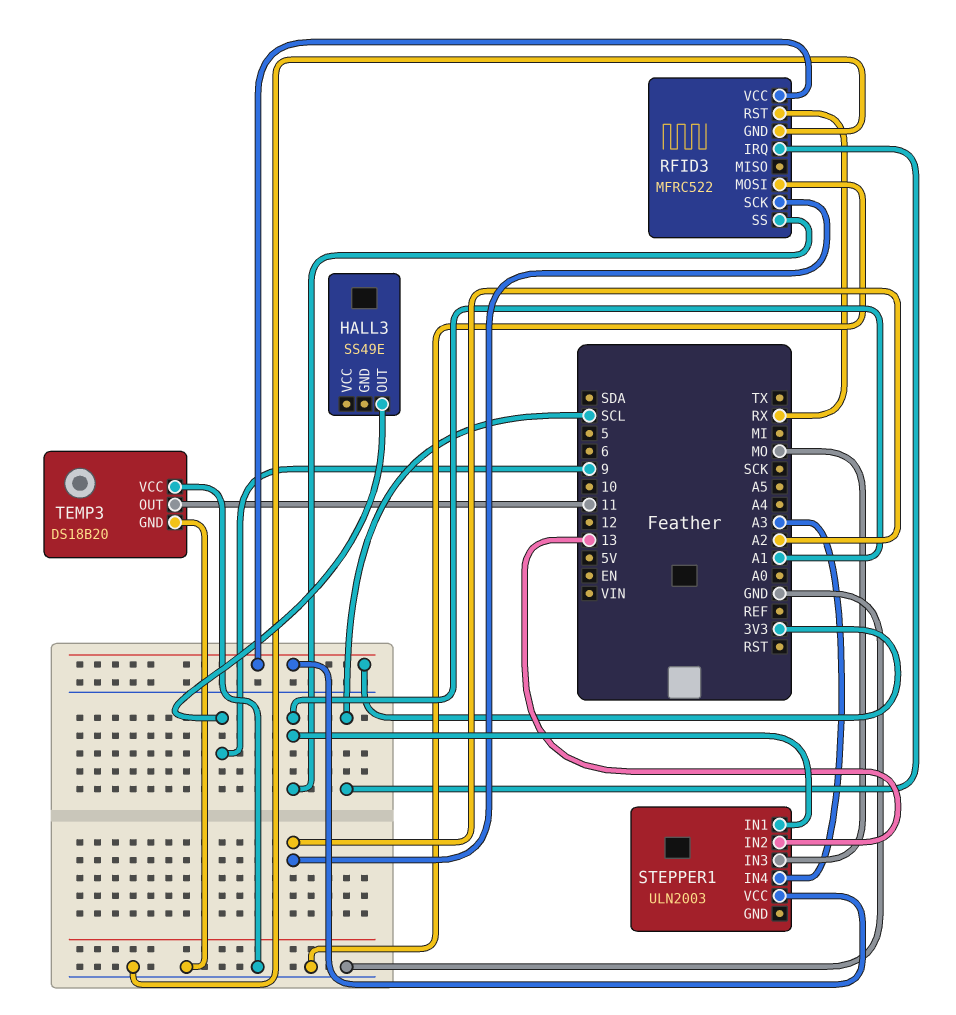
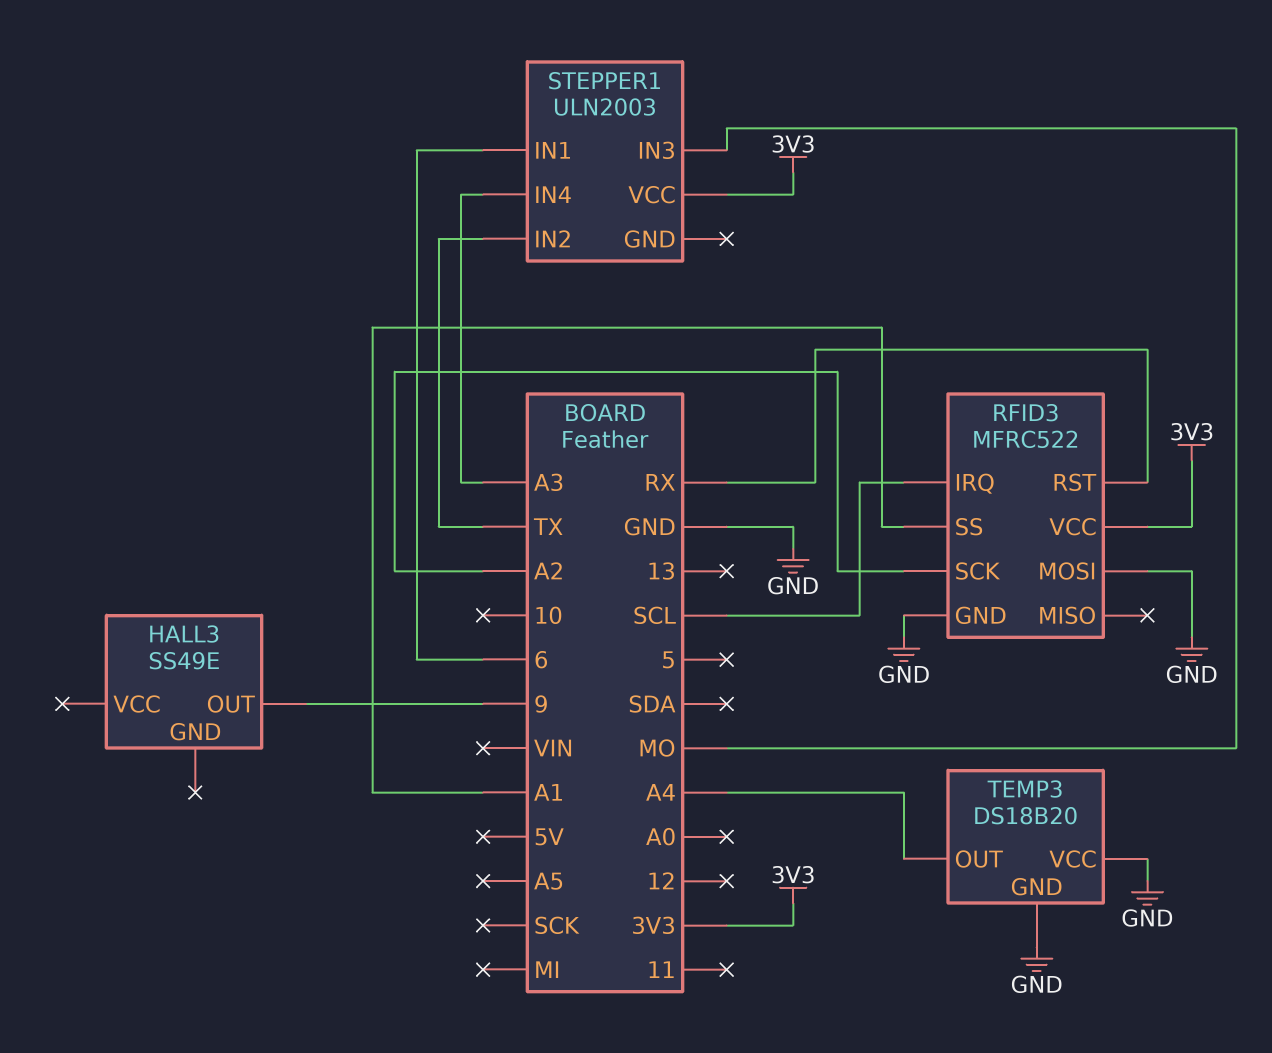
STEPPER1 pin IN1: A1 -> 6
STEPPER1 pin IN2: 13 -> TX
TEMP3 pin OUT: 11 -> A4

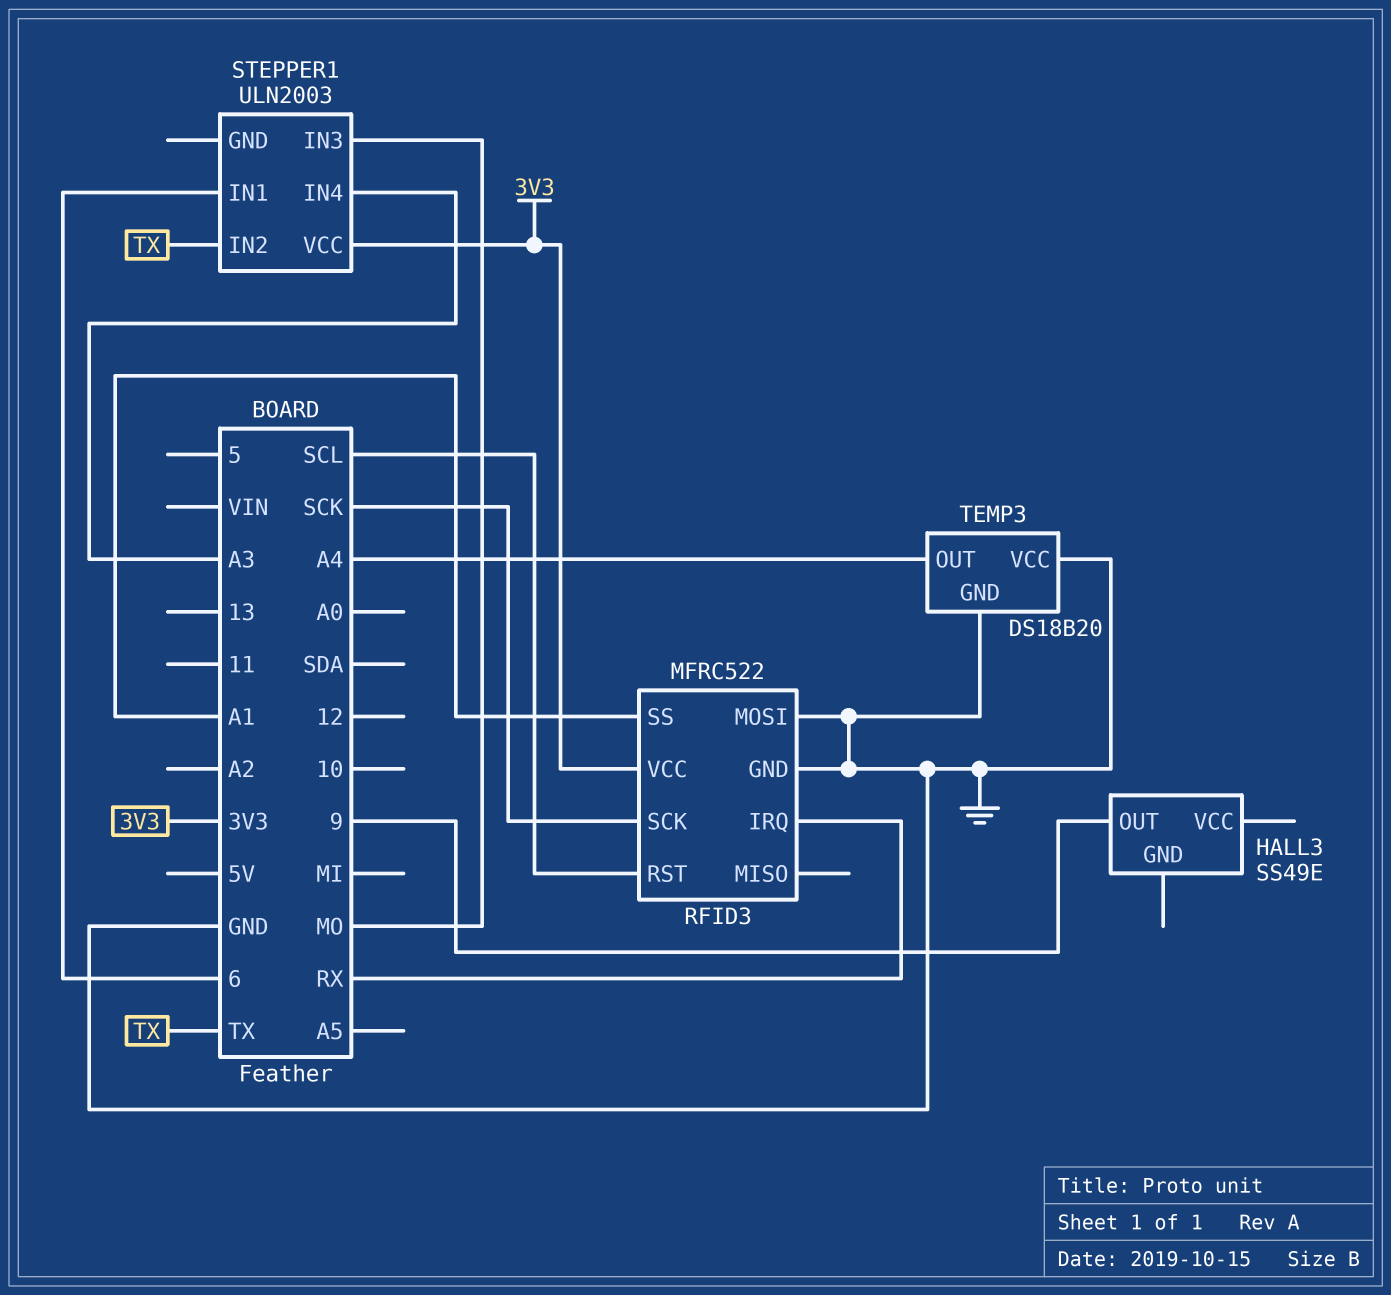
RFID3 pin IRQ: SCL -> RX
RFID3 pin RST: RX -> SCL
RFID3 pin SCK: A2 -> SCK

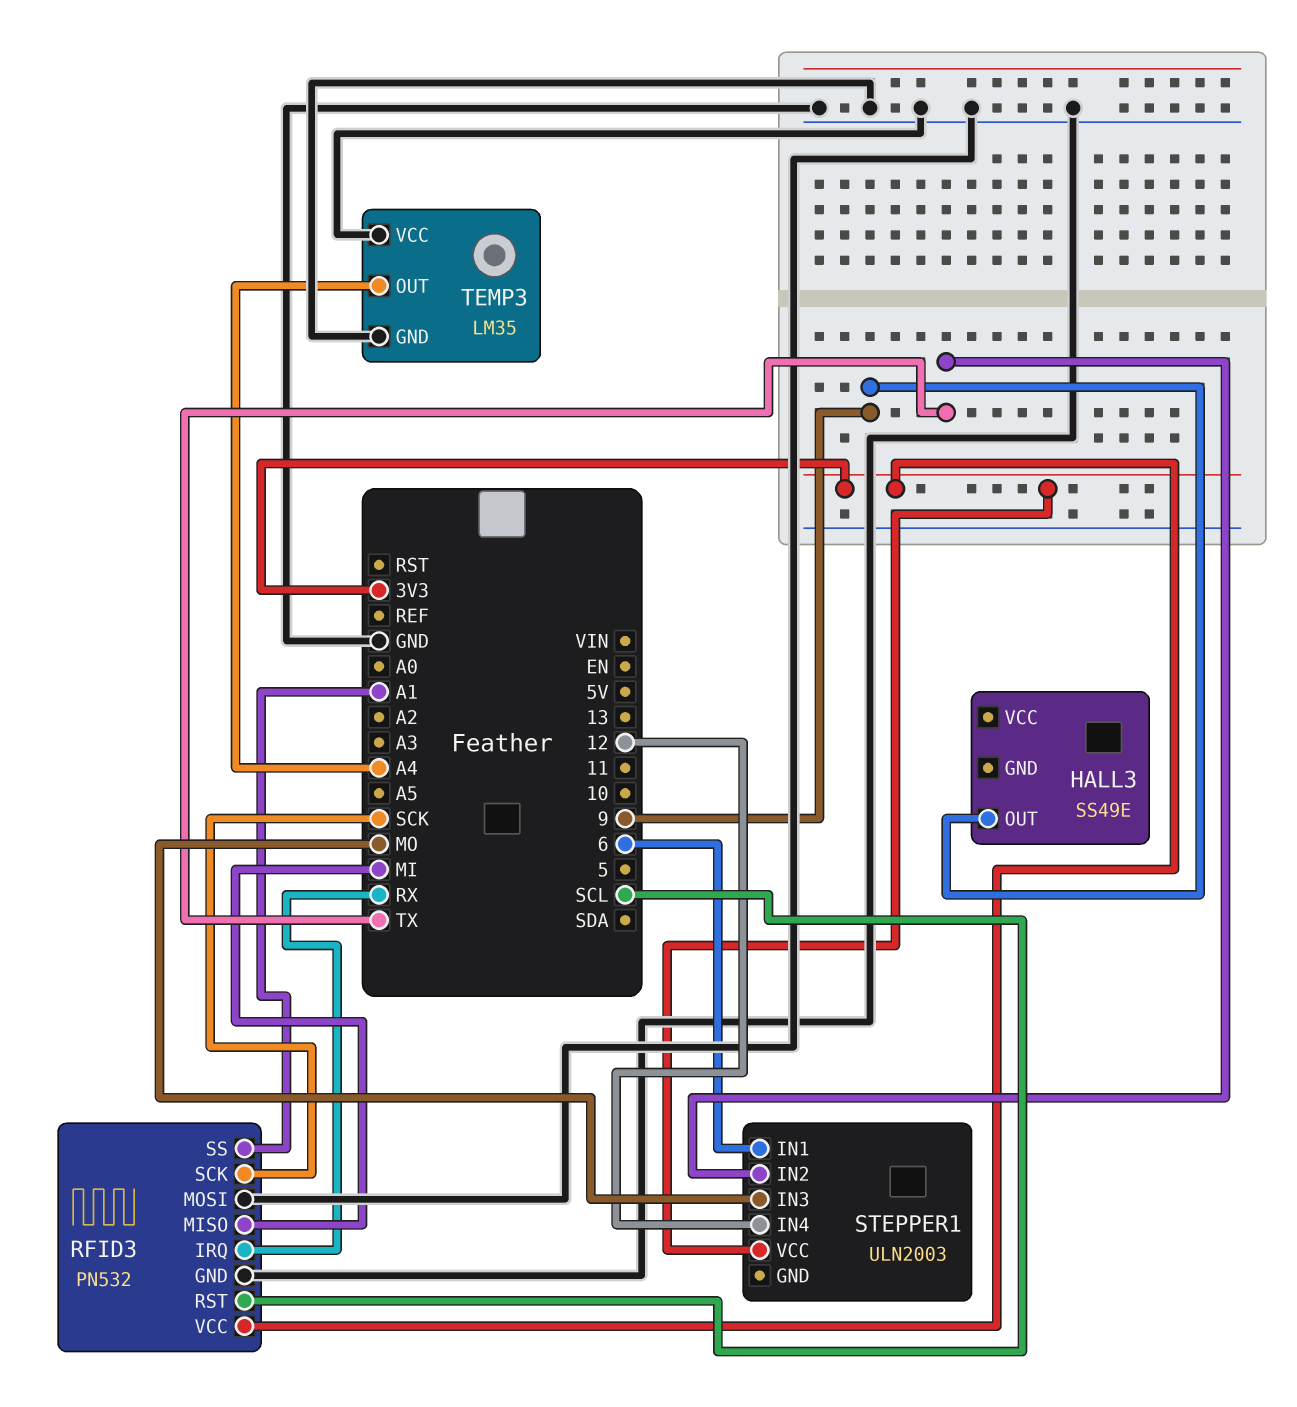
RFID3: MFRC522 -> PN532
RFID3 pin MISO: none -> MI
STEPPER1 pin IN4: A3 -> 12
TEMP3: DS18B20 -> LM35

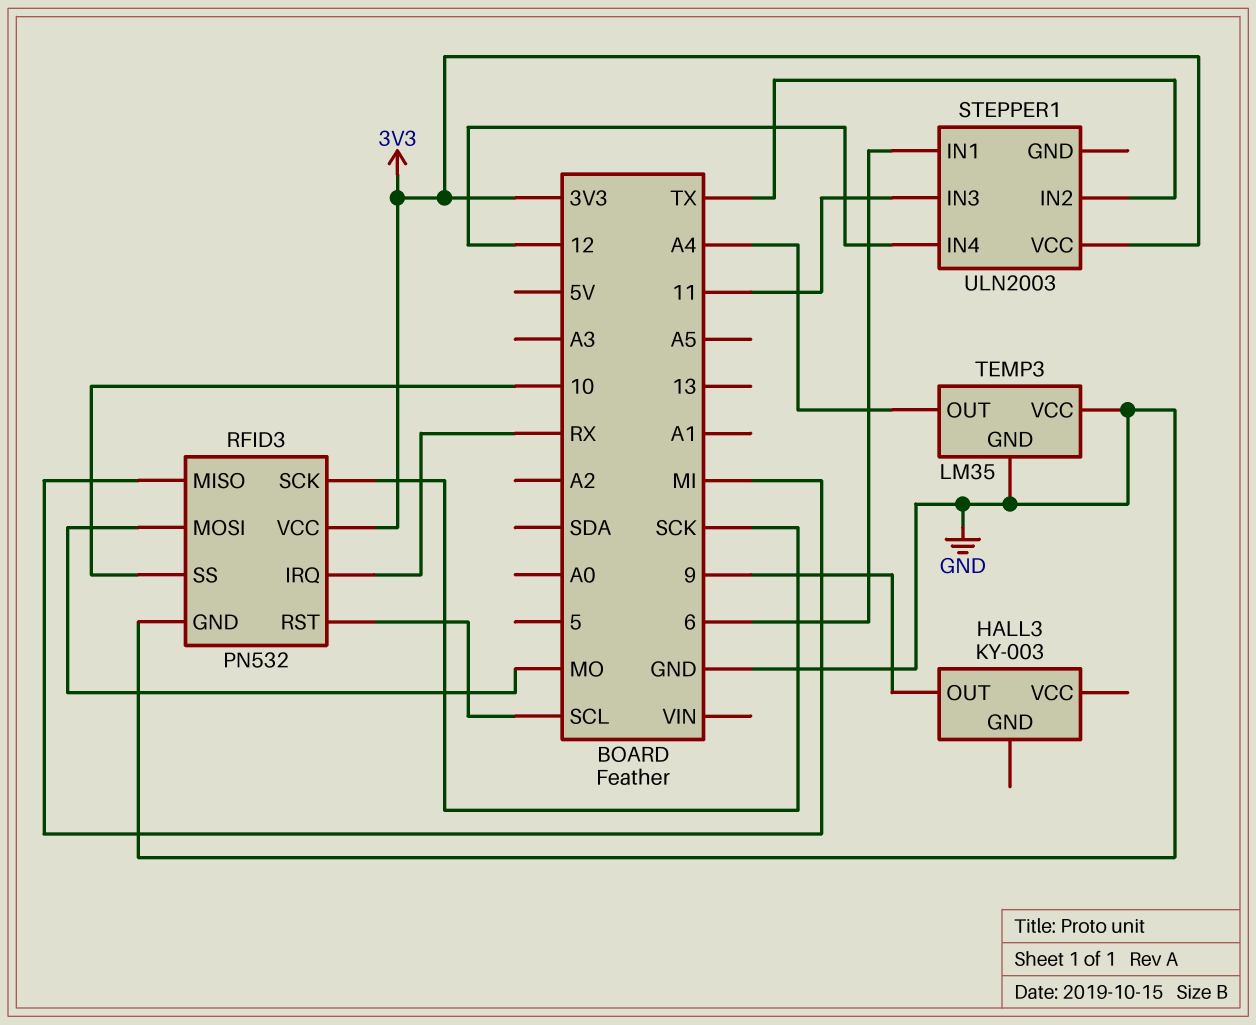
HALL3: SS49E -> KY-003
RFID3 pin MOSI: GND -> MO
RFID3 pin SS: A1 -> 10
STEPPER1 pin IN3: MO -> 11

